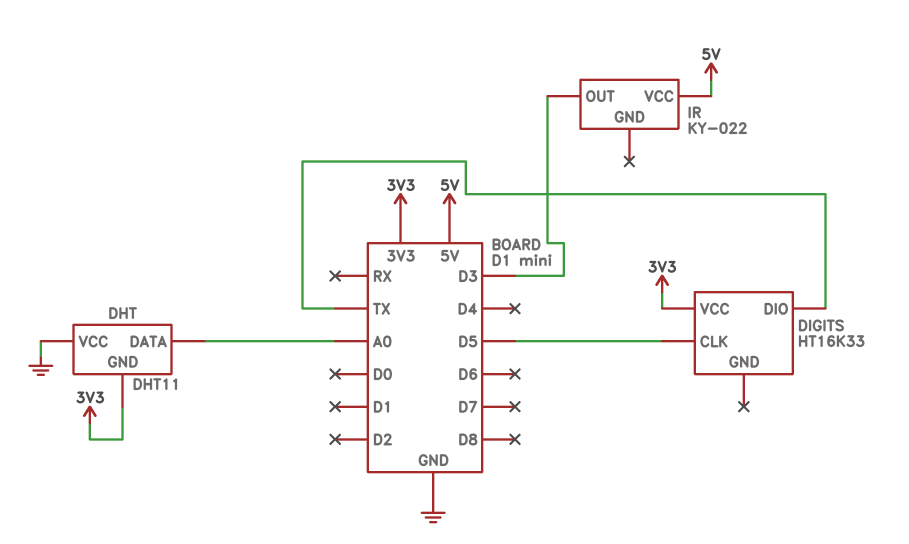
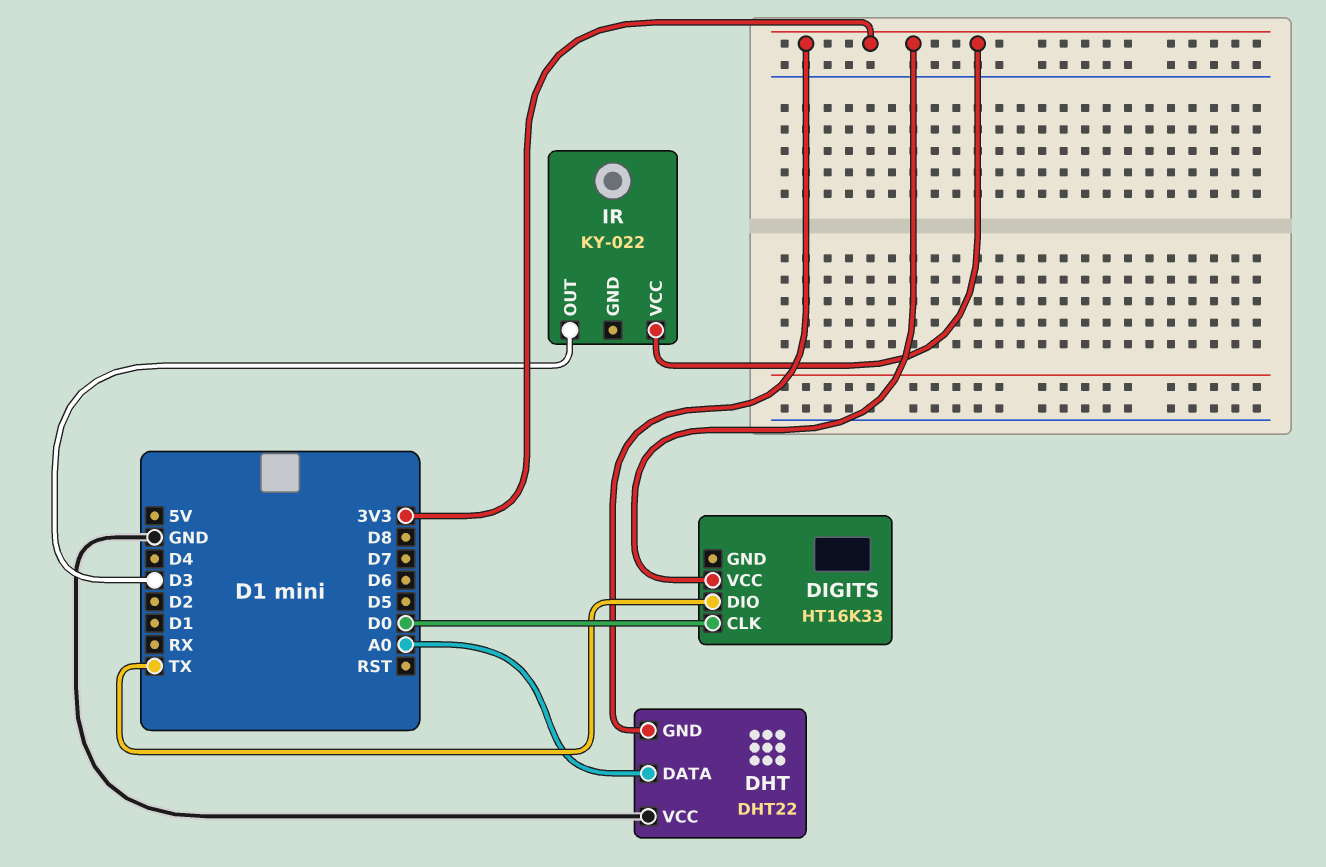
DHT: DHT11 -> DHT22
DIGITS pin CLK: D5 -> D0
IR pin VCC: 5V -> 3V3

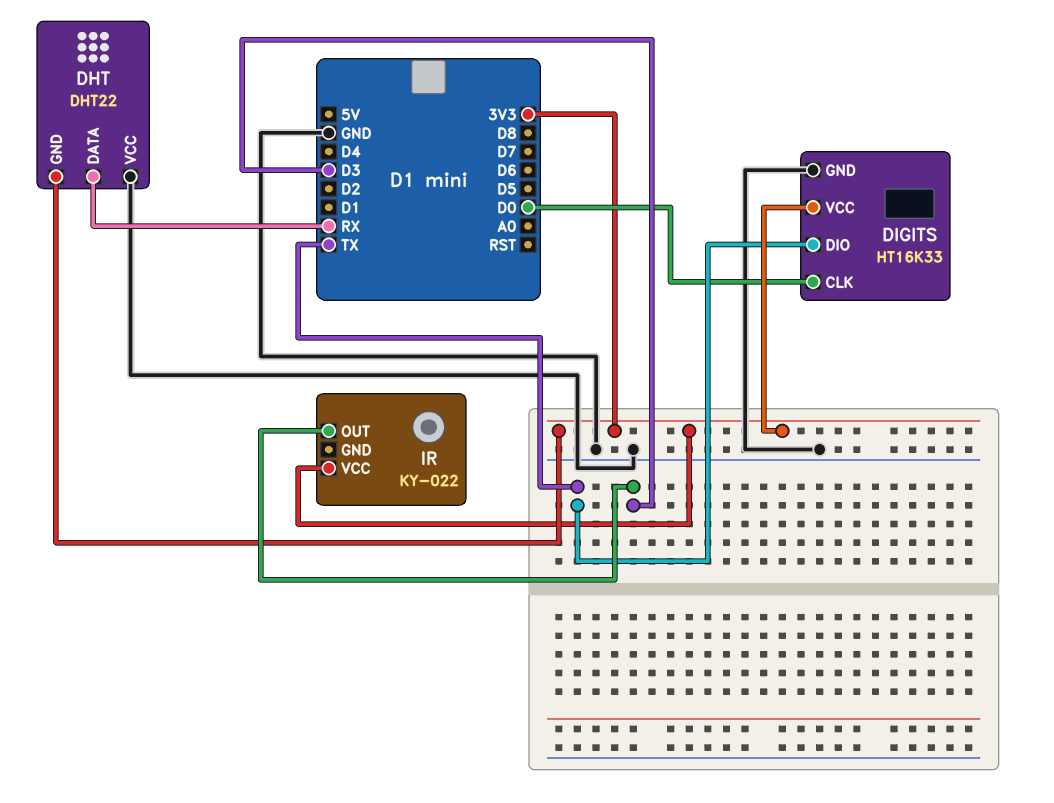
DHT pin DATA: A0 -> RX
DIGITS pin GND: none -> GND

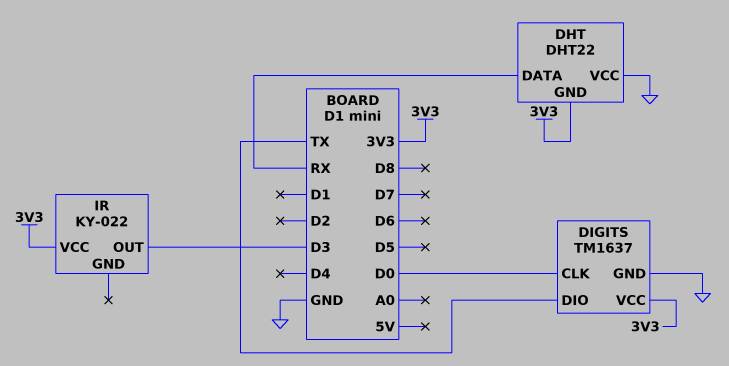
DIGITS: HT16K33 -> TM1637

